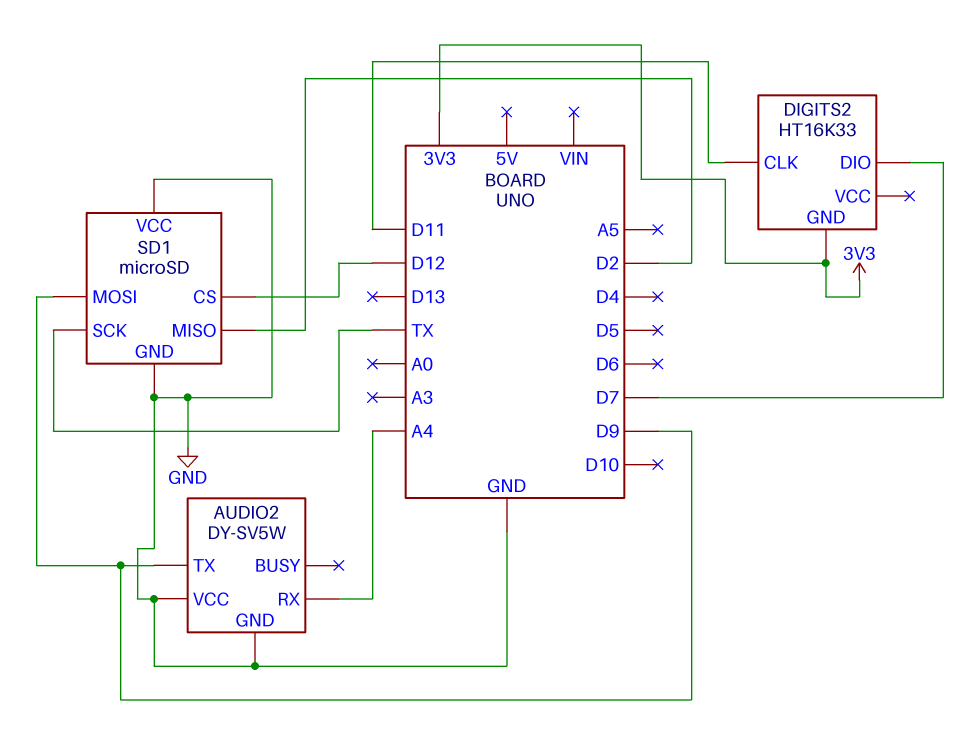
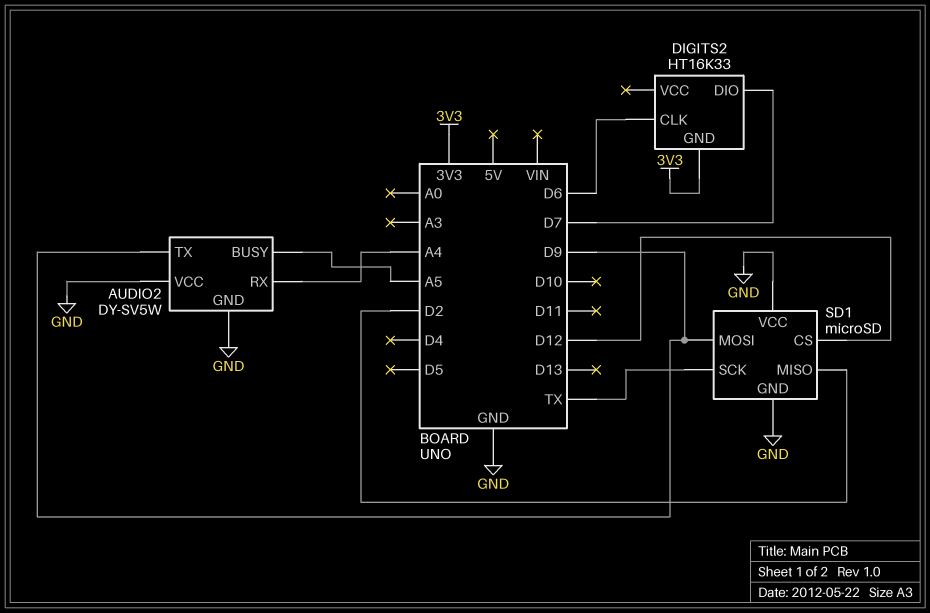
AUDIO2 pin BUSY: none -> A5
DIGITS2 pin CLK: D11 -> D6

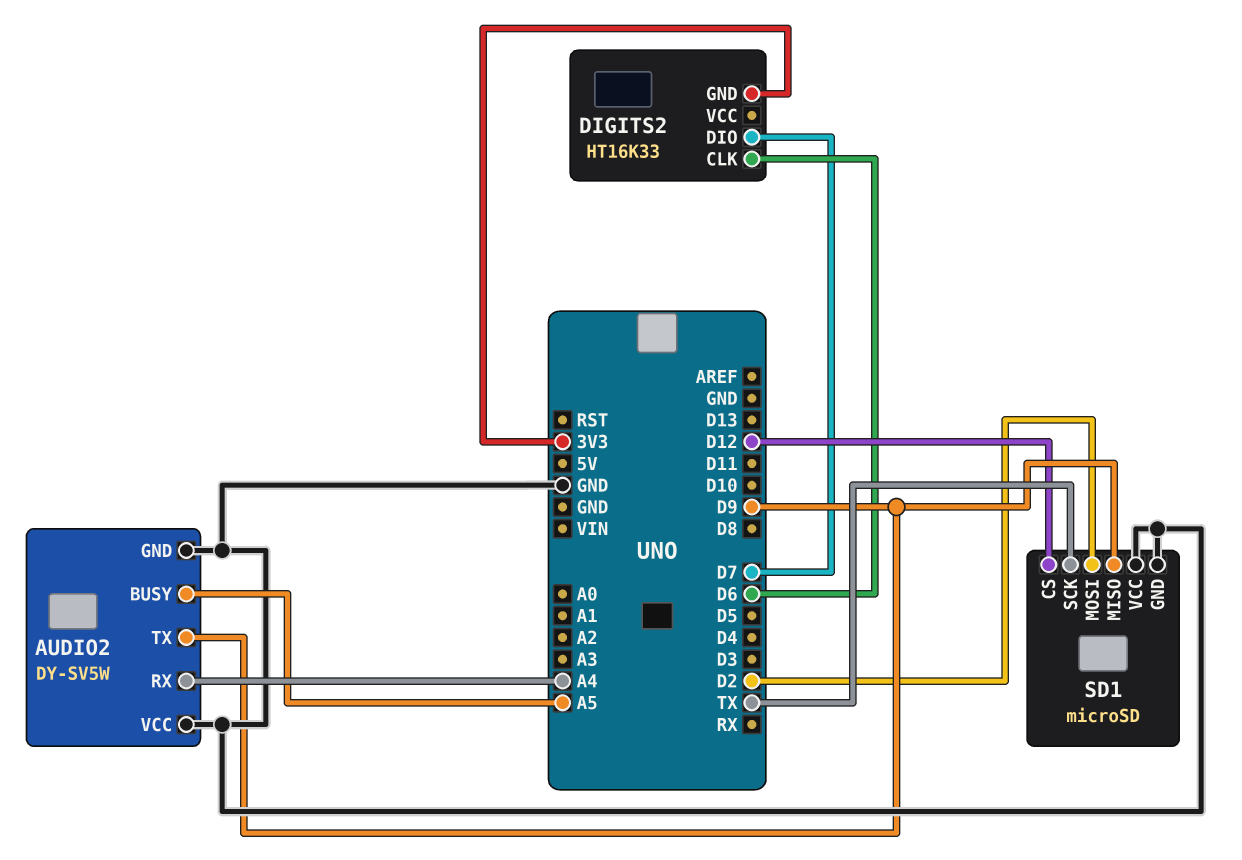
SD1 pin MISO: D2 -> D9
SD1 pin MOSI: D9 -> D2

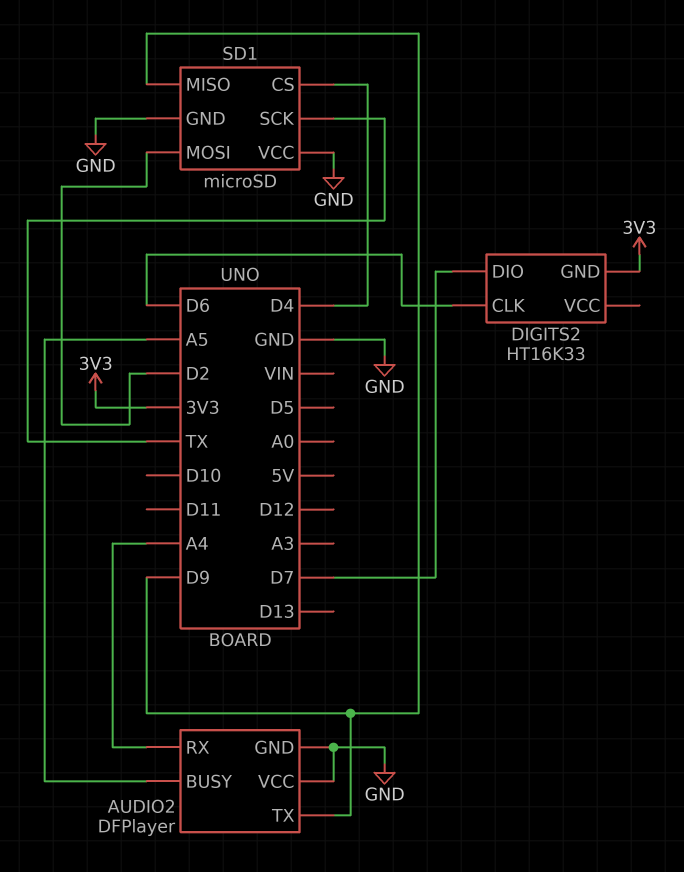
AUDIO2: DY-SV5W -> DFPlayer
SD1 pin CS: D12 -> D4

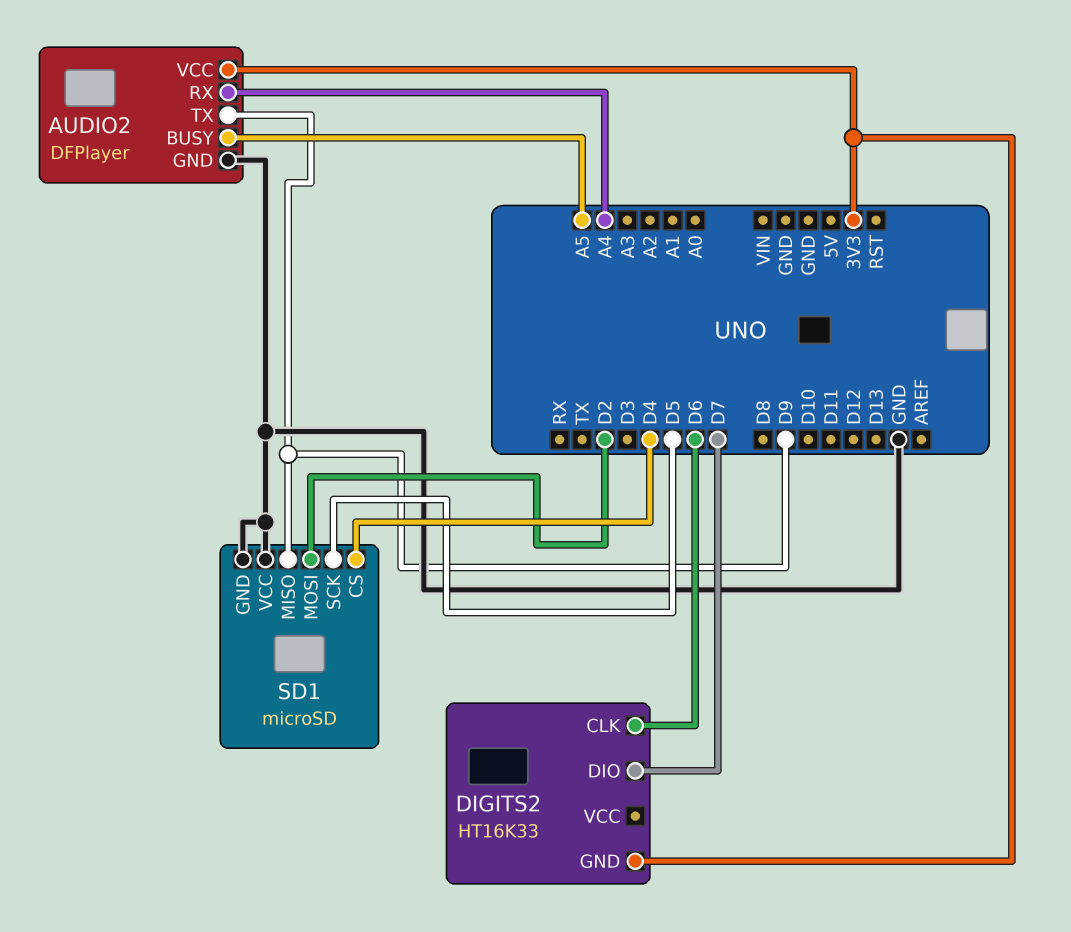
AUDIO2 pin VCC: GND -> 3V3
SD1 pin SCK: TX -> D5

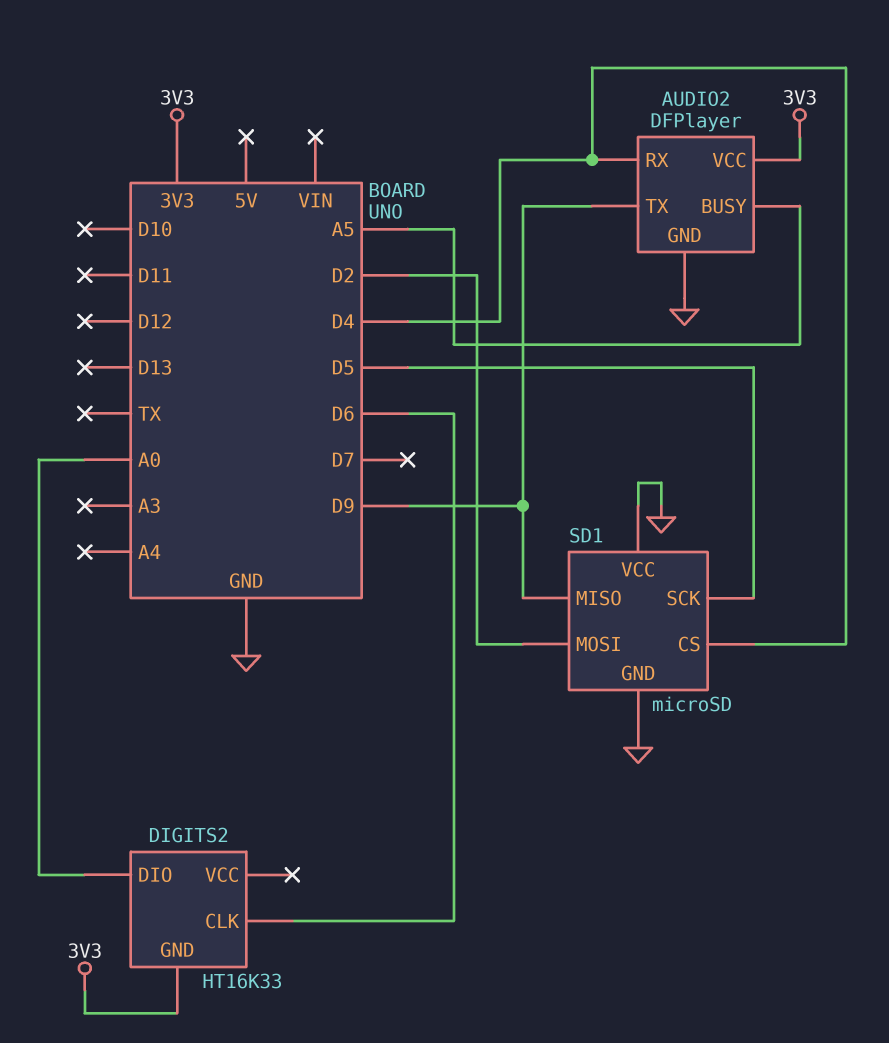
AUDIO2 pin RX: A4 -> D4
DIGITS2 pin DIO: D7 -> A0

